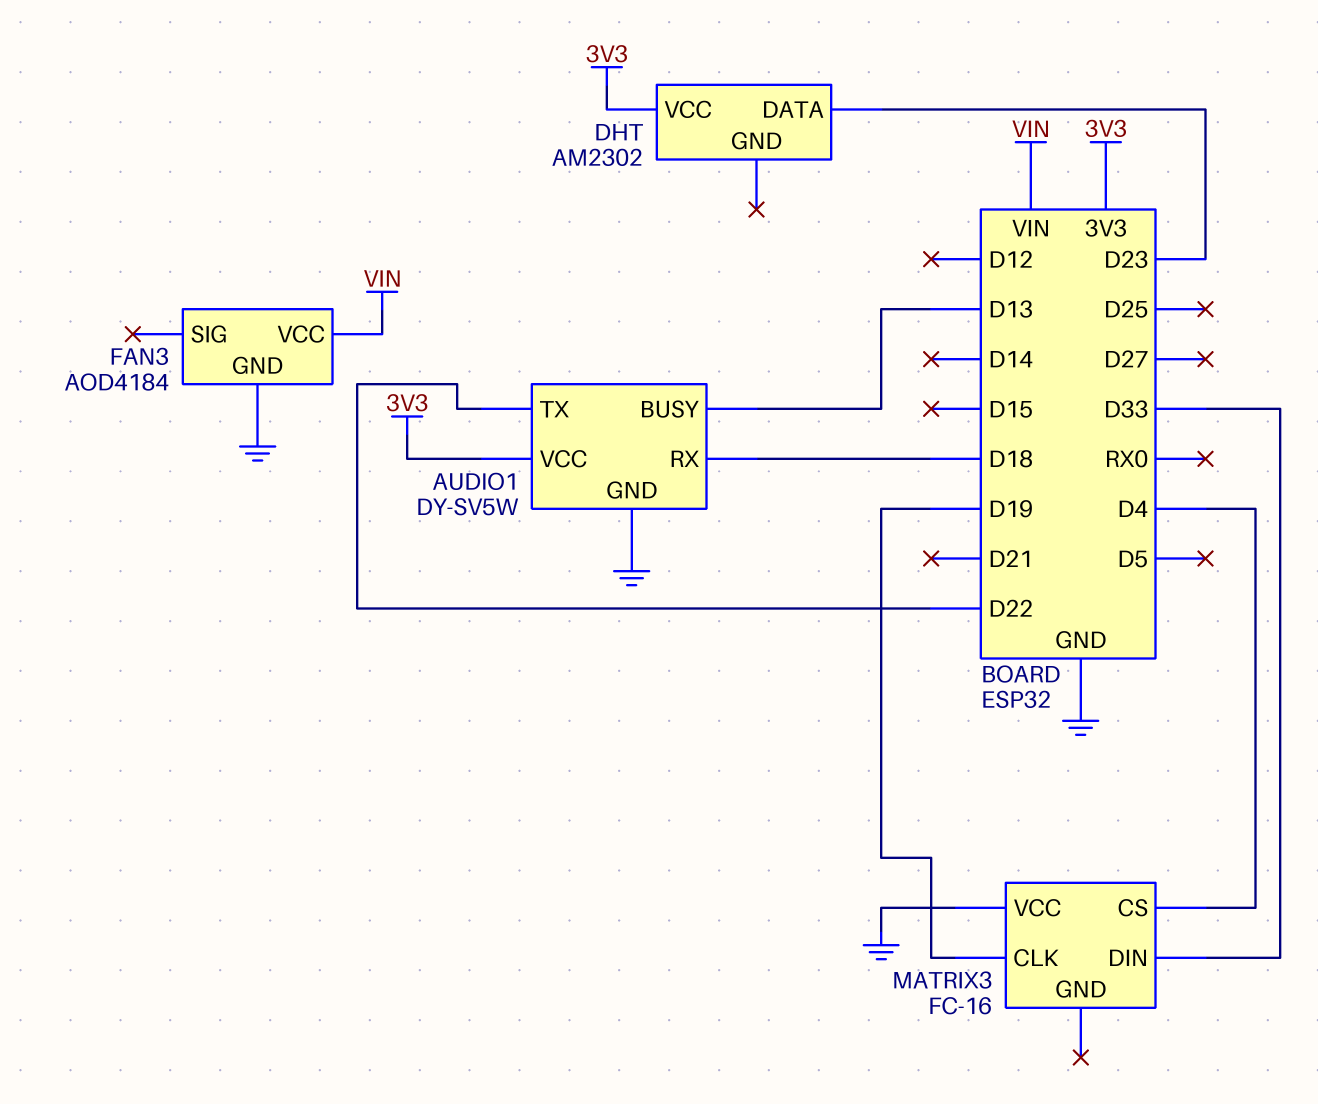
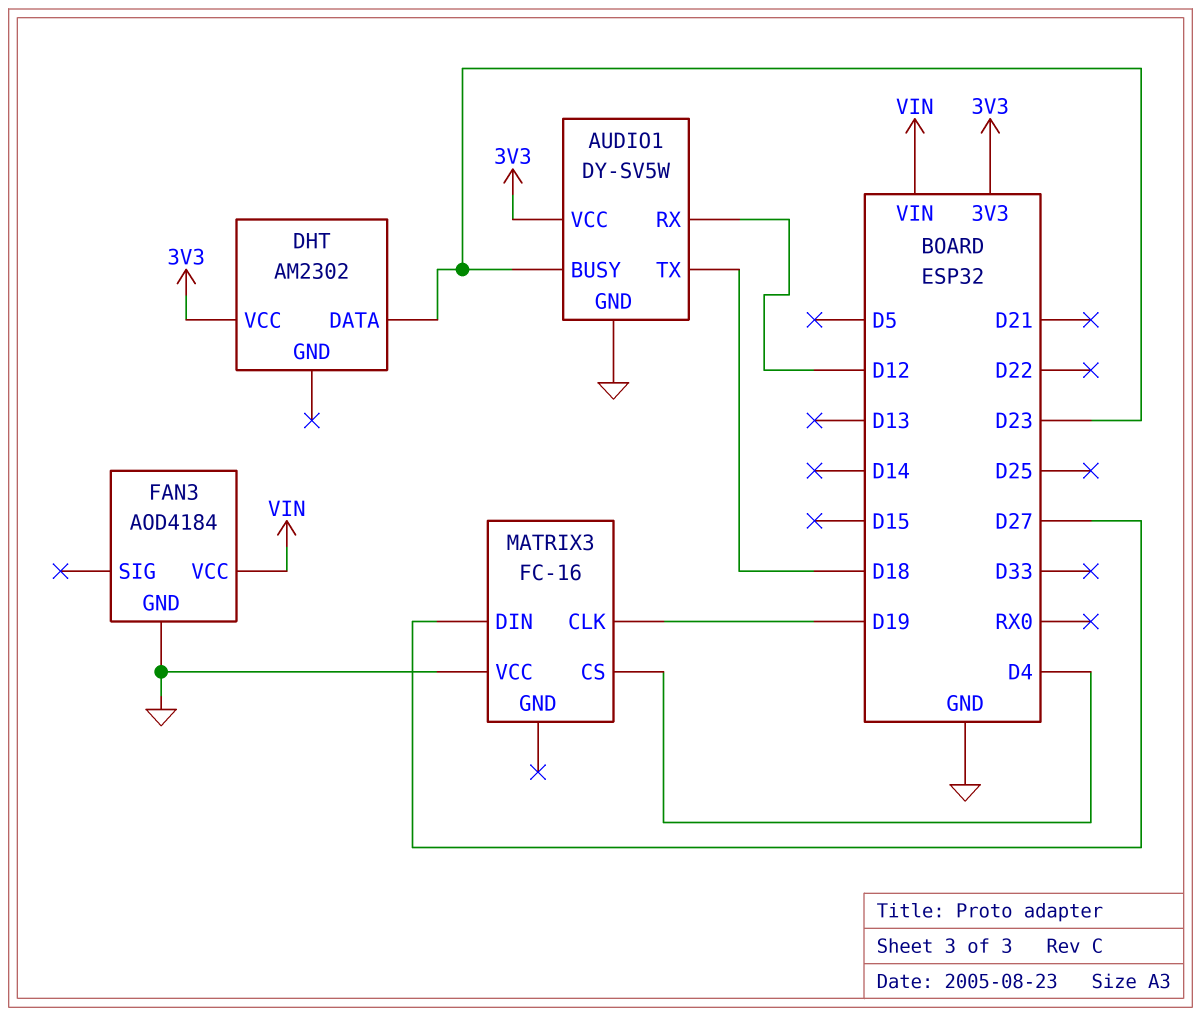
AUDIO1 pin BUSY: D13 -> D23
AUDIO1 pin RX: D18 -> D12
AUDIO1 pin TX: D22 -> D18
MATRIX3 pin DIN: D33 -> D27

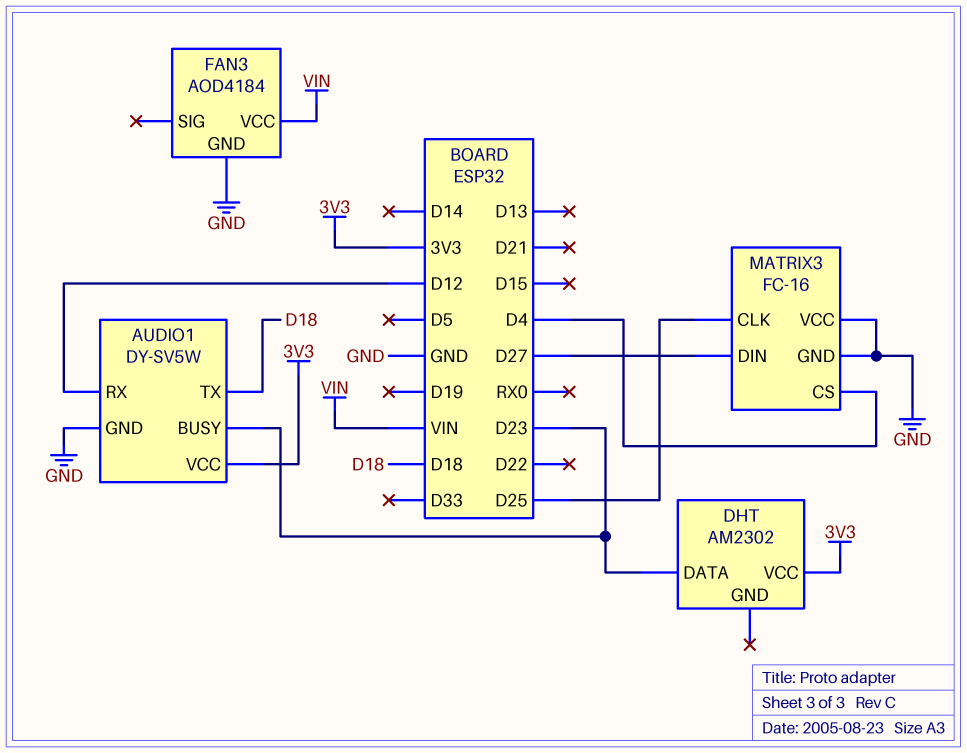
MATRIX3 pin CLK: D19 -> D25
MATRIX3 pin GND: none -> GND

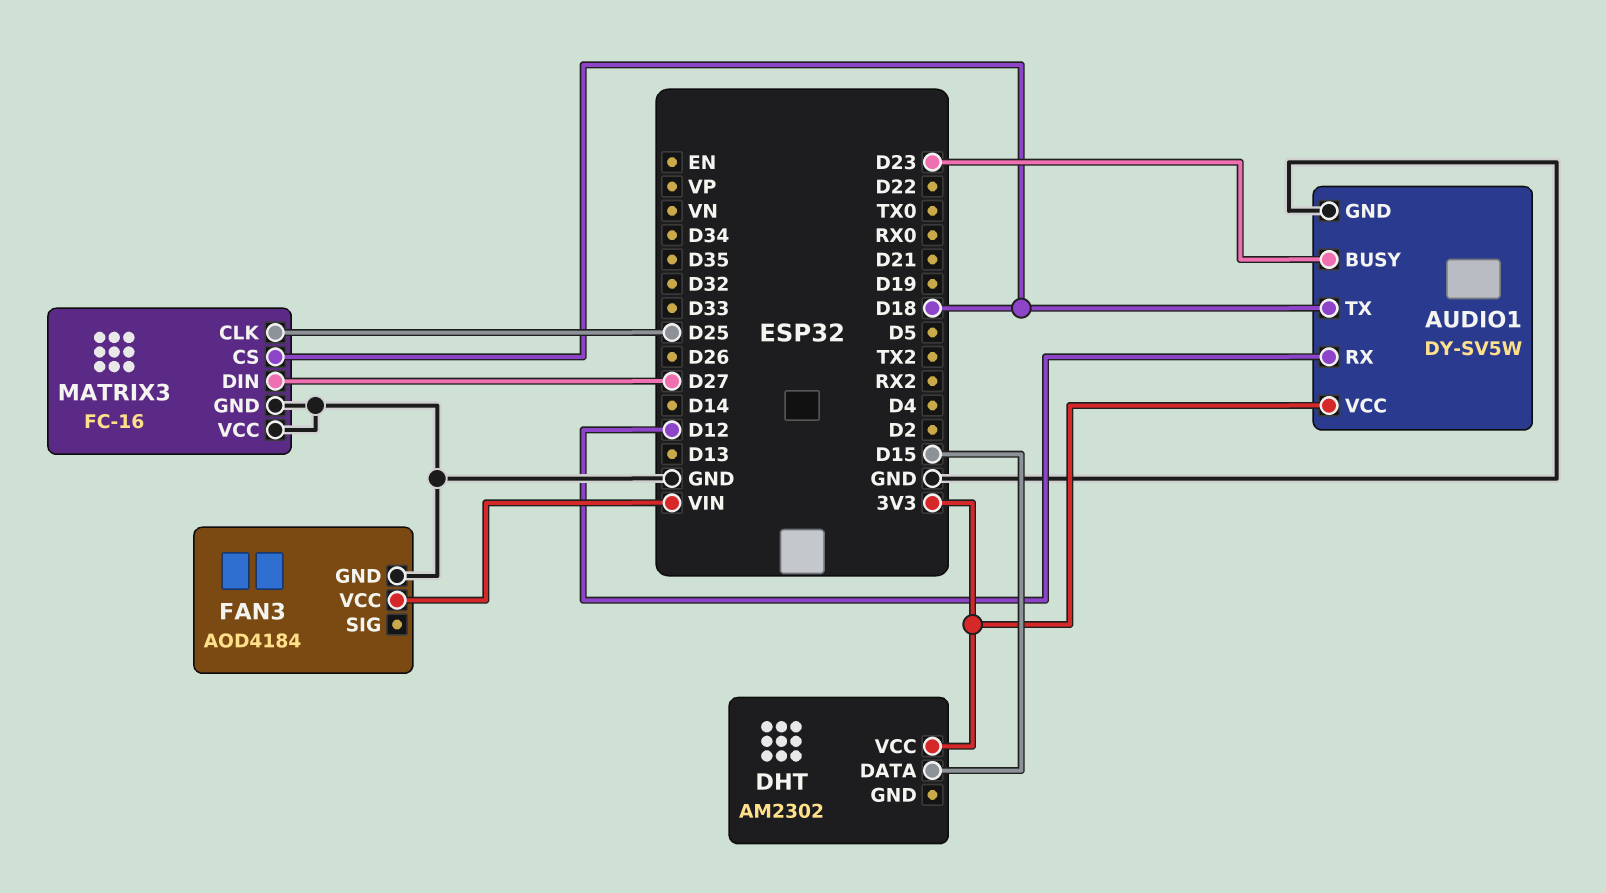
DHT pin DATA: D23 -> D15
MATRIX3 pin CS: D4 -> D18

